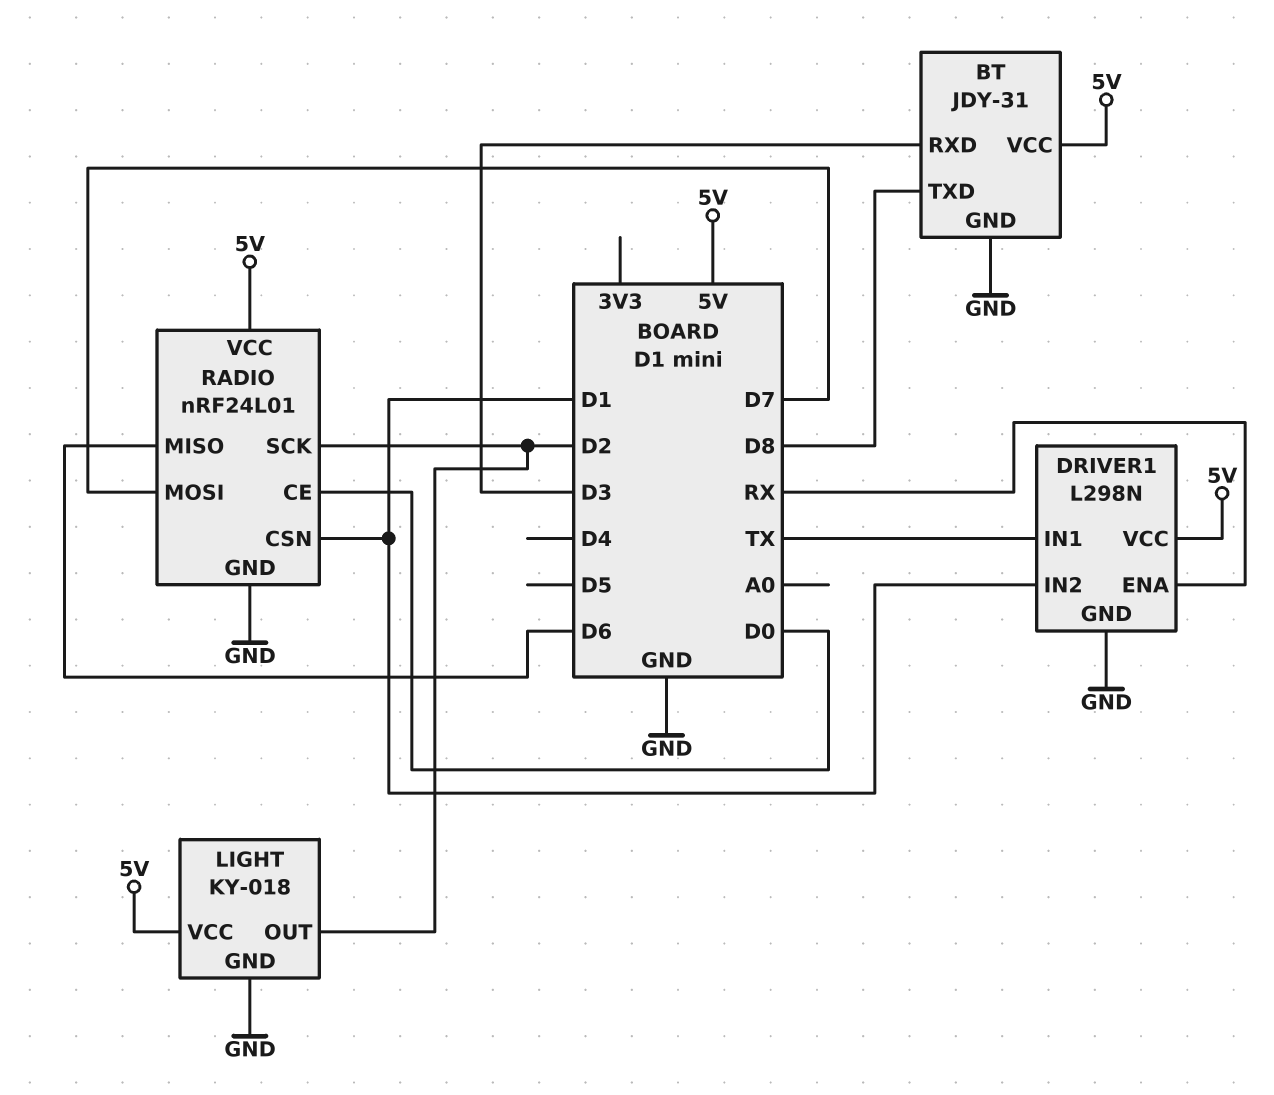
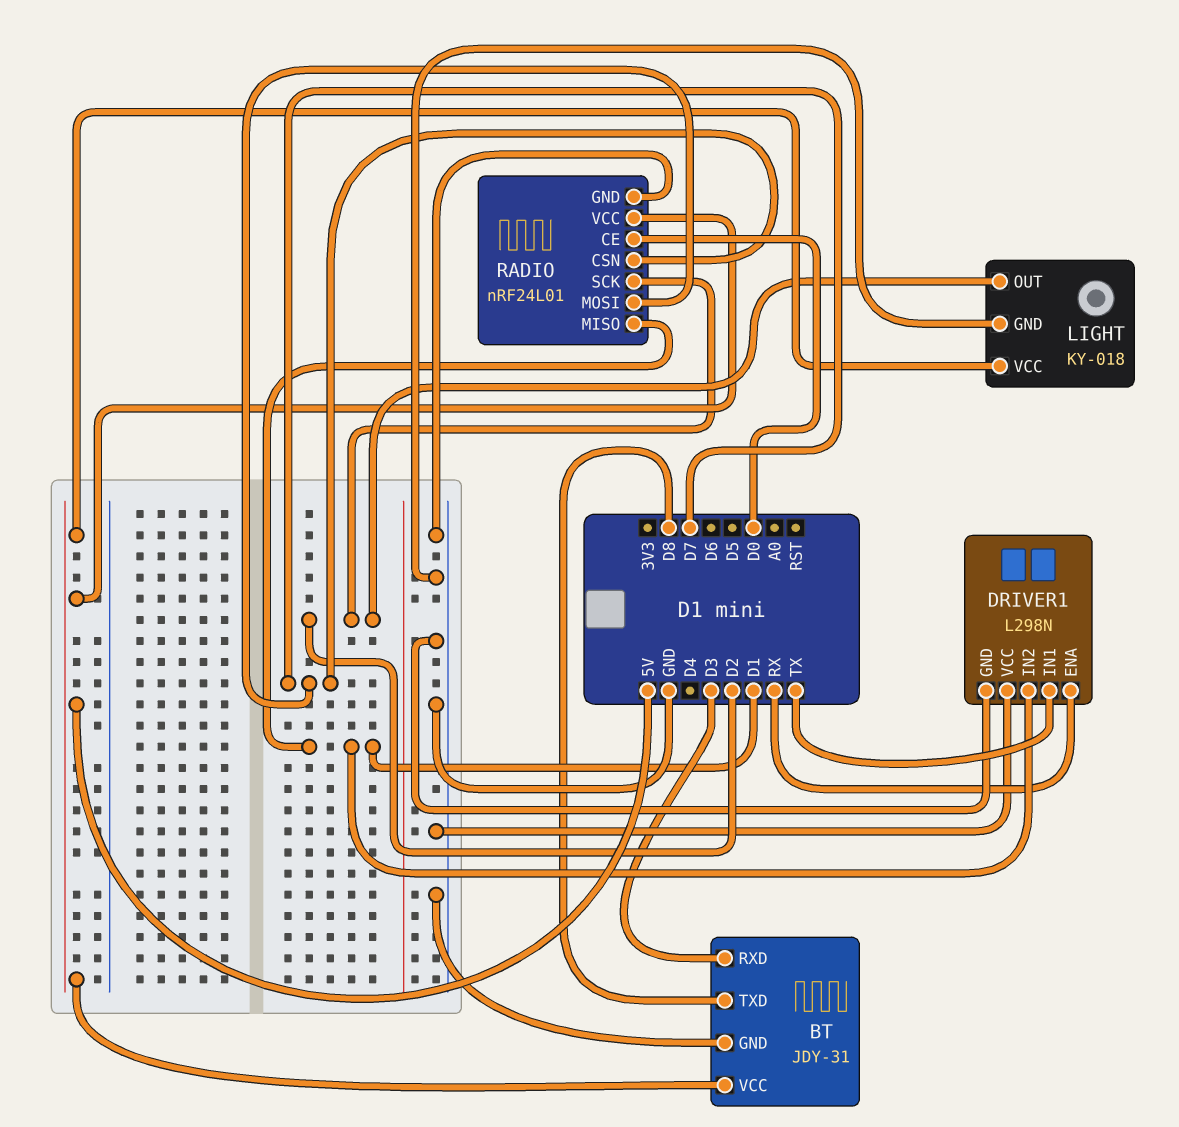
DRIVER1 pin VCC: 5V -> GND
RADIO pin CSN: D1 -> D7
RADIO pin MISO: D6 -> D1

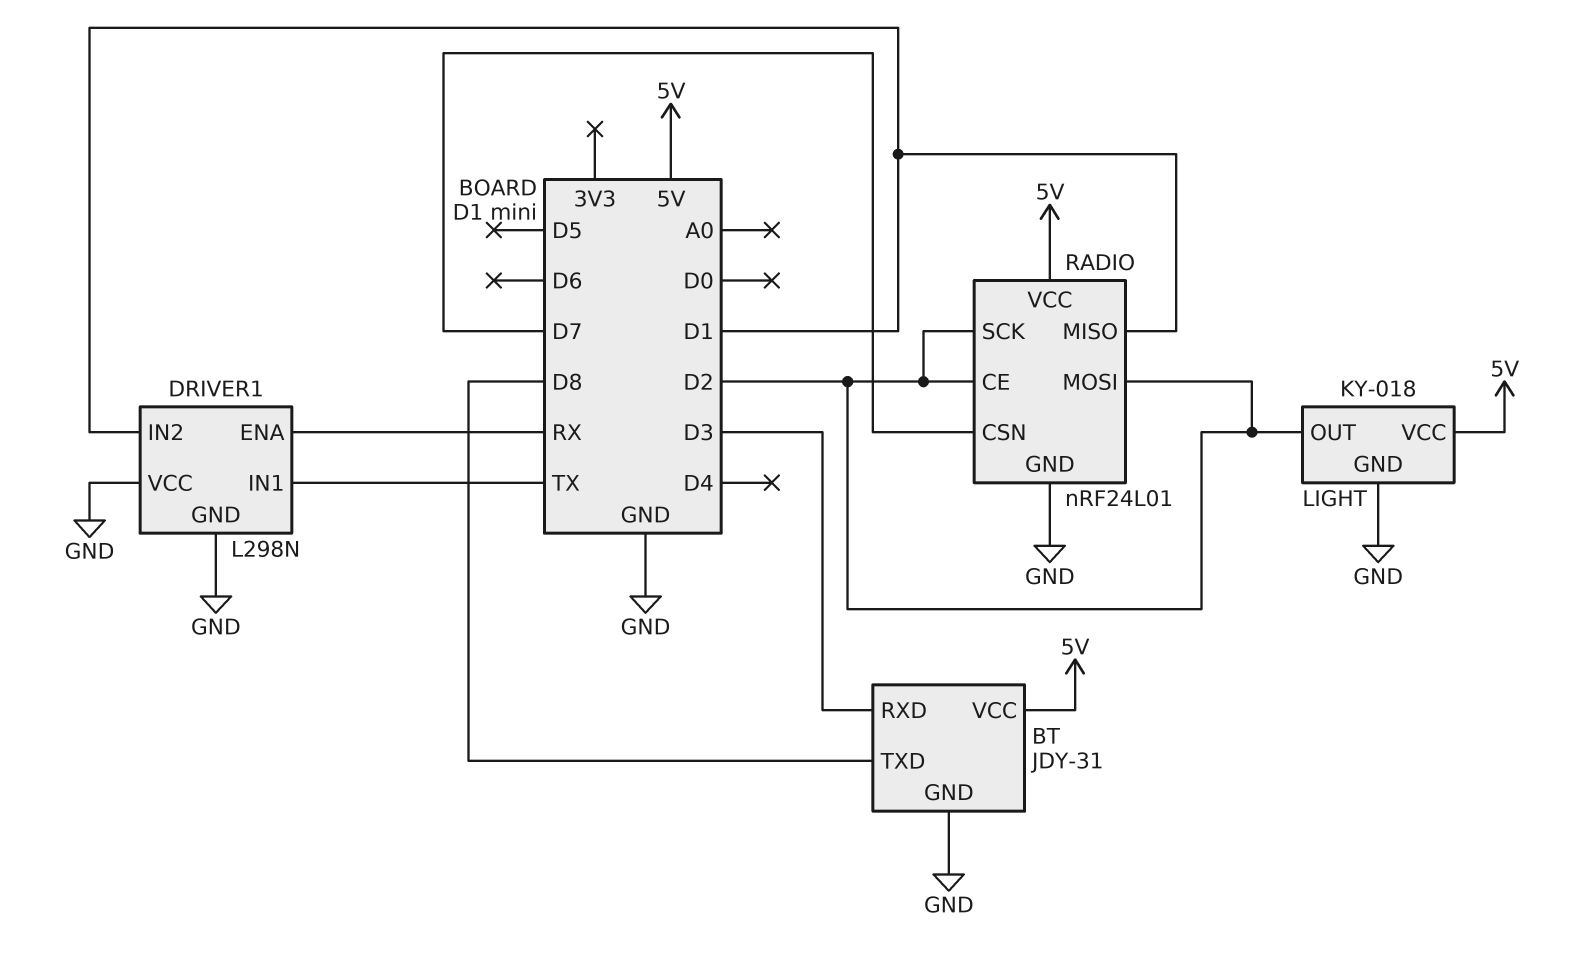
RADIO pin CE: D0 -> D2
RADIO pin MOSI: D7 -> D2

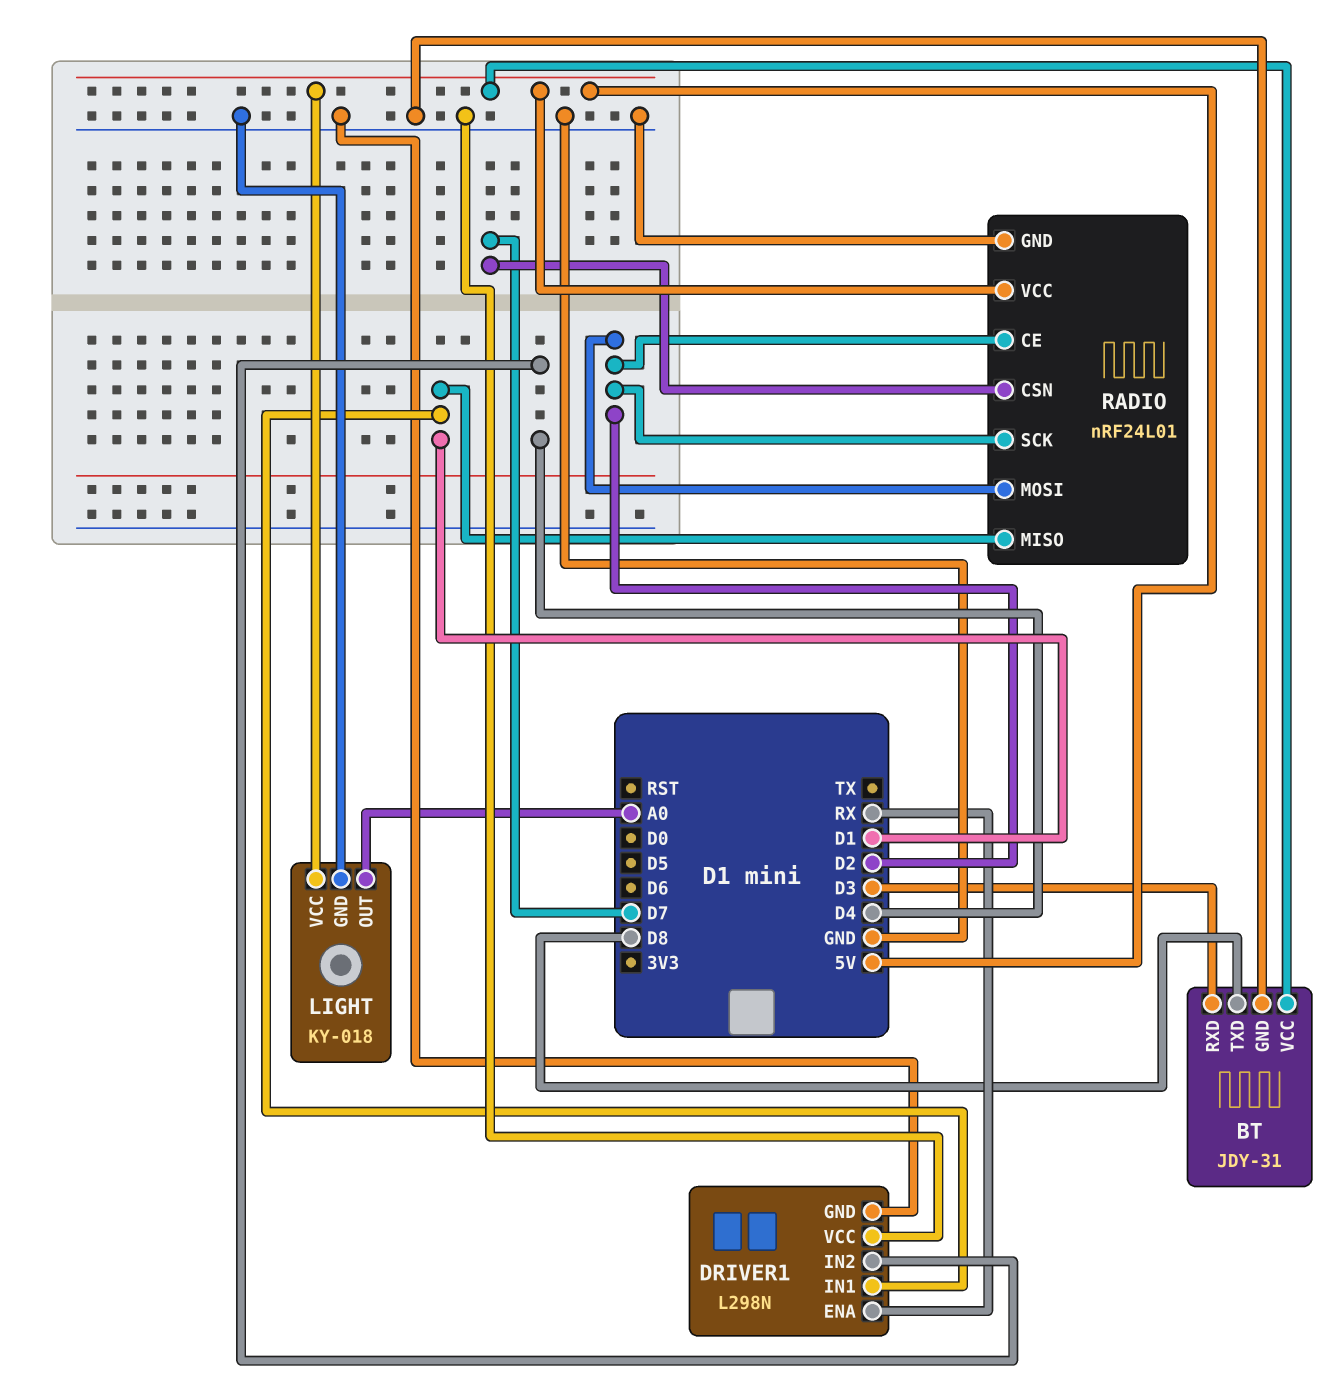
DRIVER1 pin IN1: TX -> D1
DRIVER1 pin IN2: D1 -> D4
LIGHT pin OUT: D2 -> A0

